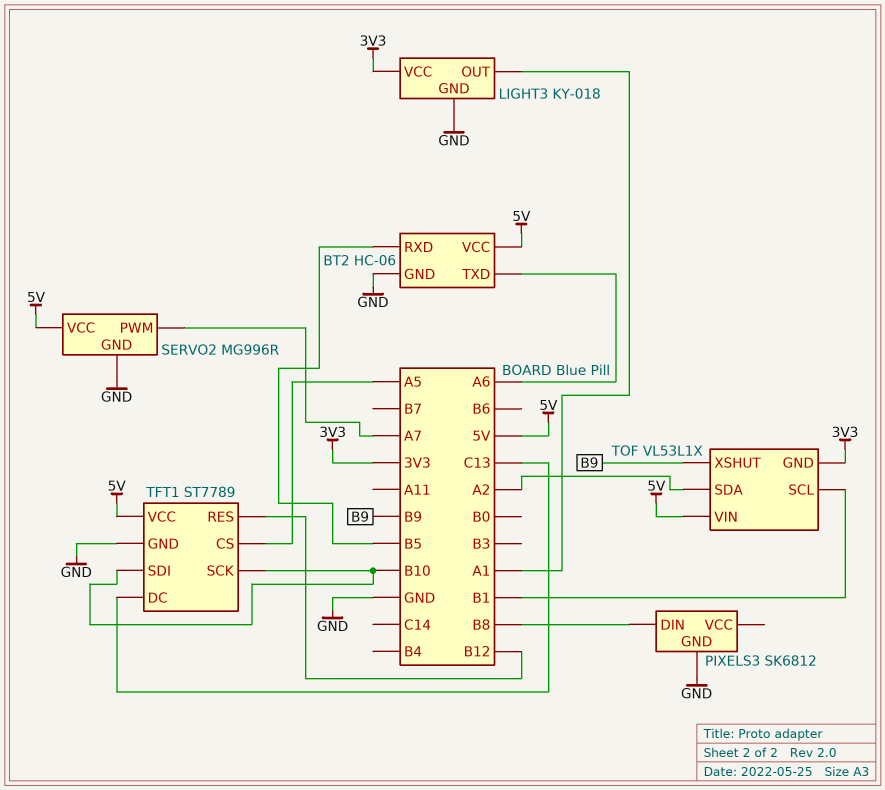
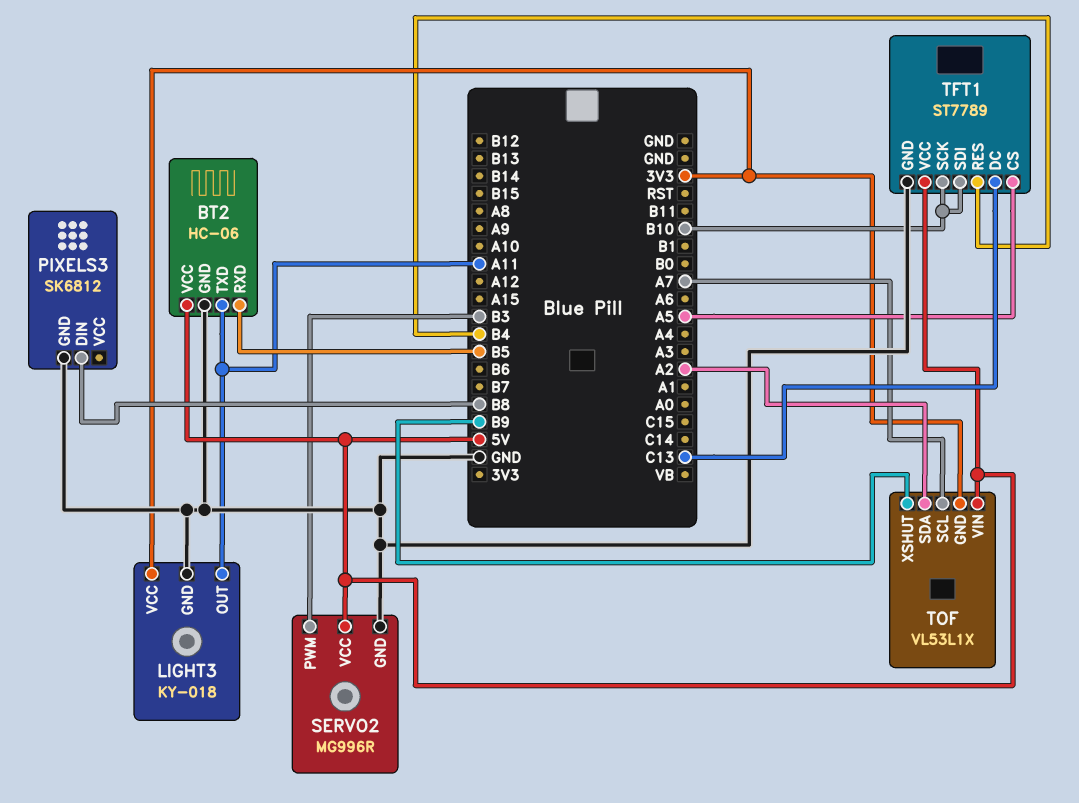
BT2 pin TXD: A6 -> A11
LIGHT3 pin OUT: A1 -> A11
SERVO2 pin PWM: A7 -> B3
TFT1 pin RES: B12 -> B4
TOF pin SCL: B1 -> A7

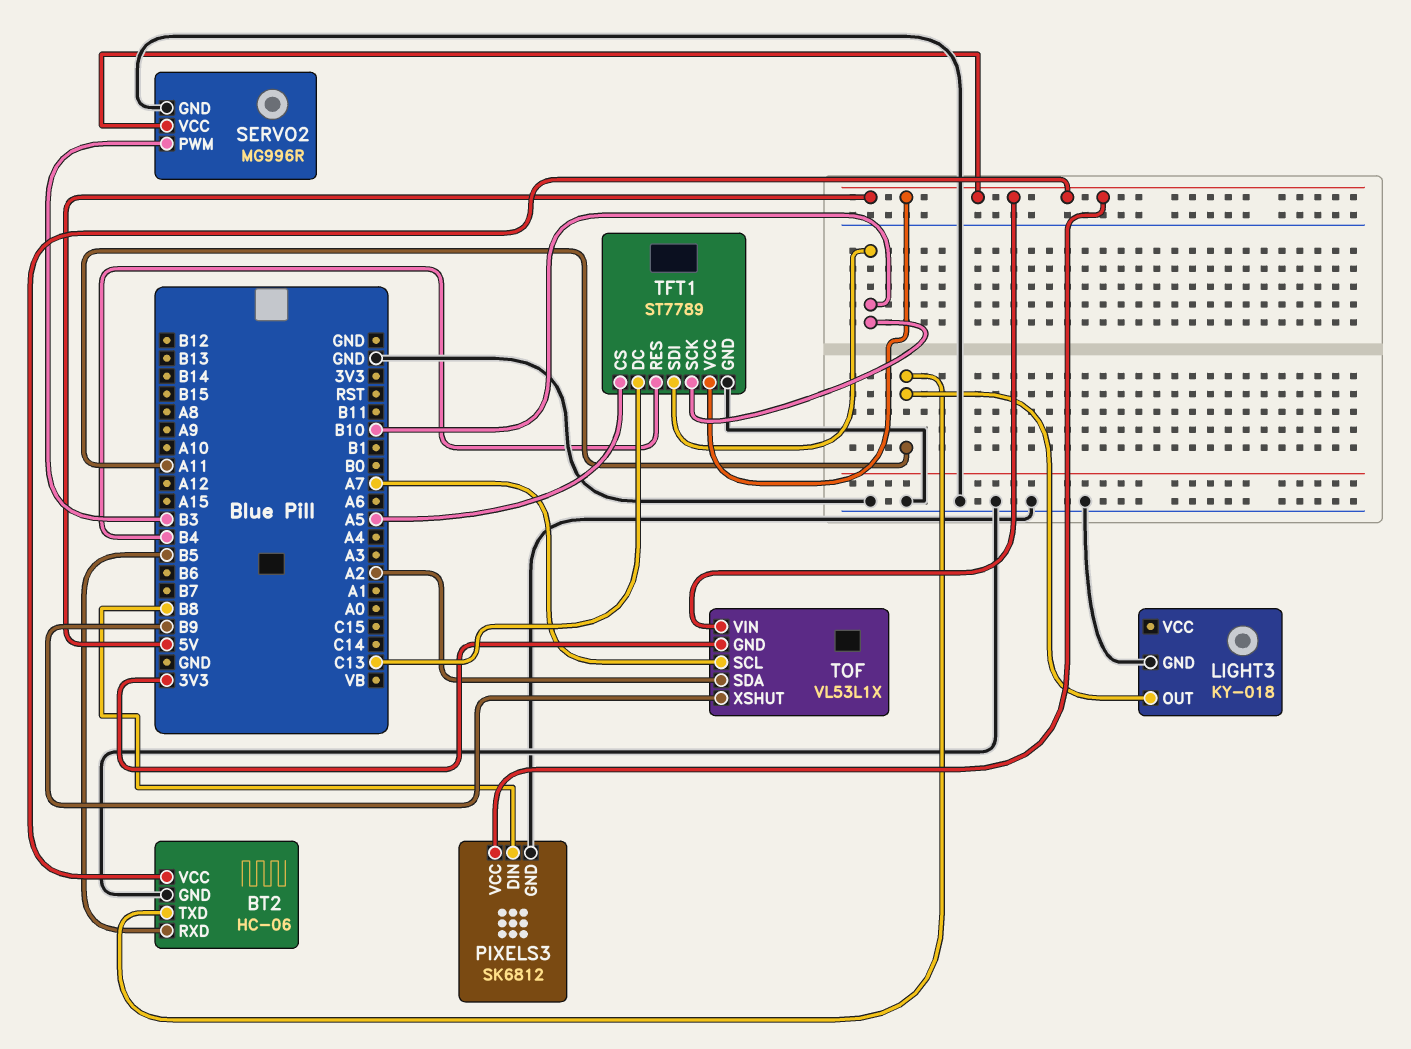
LIGHT3 pin VCC: 3V3 -> none
PIXELS3 pin VCC: none -> 5V

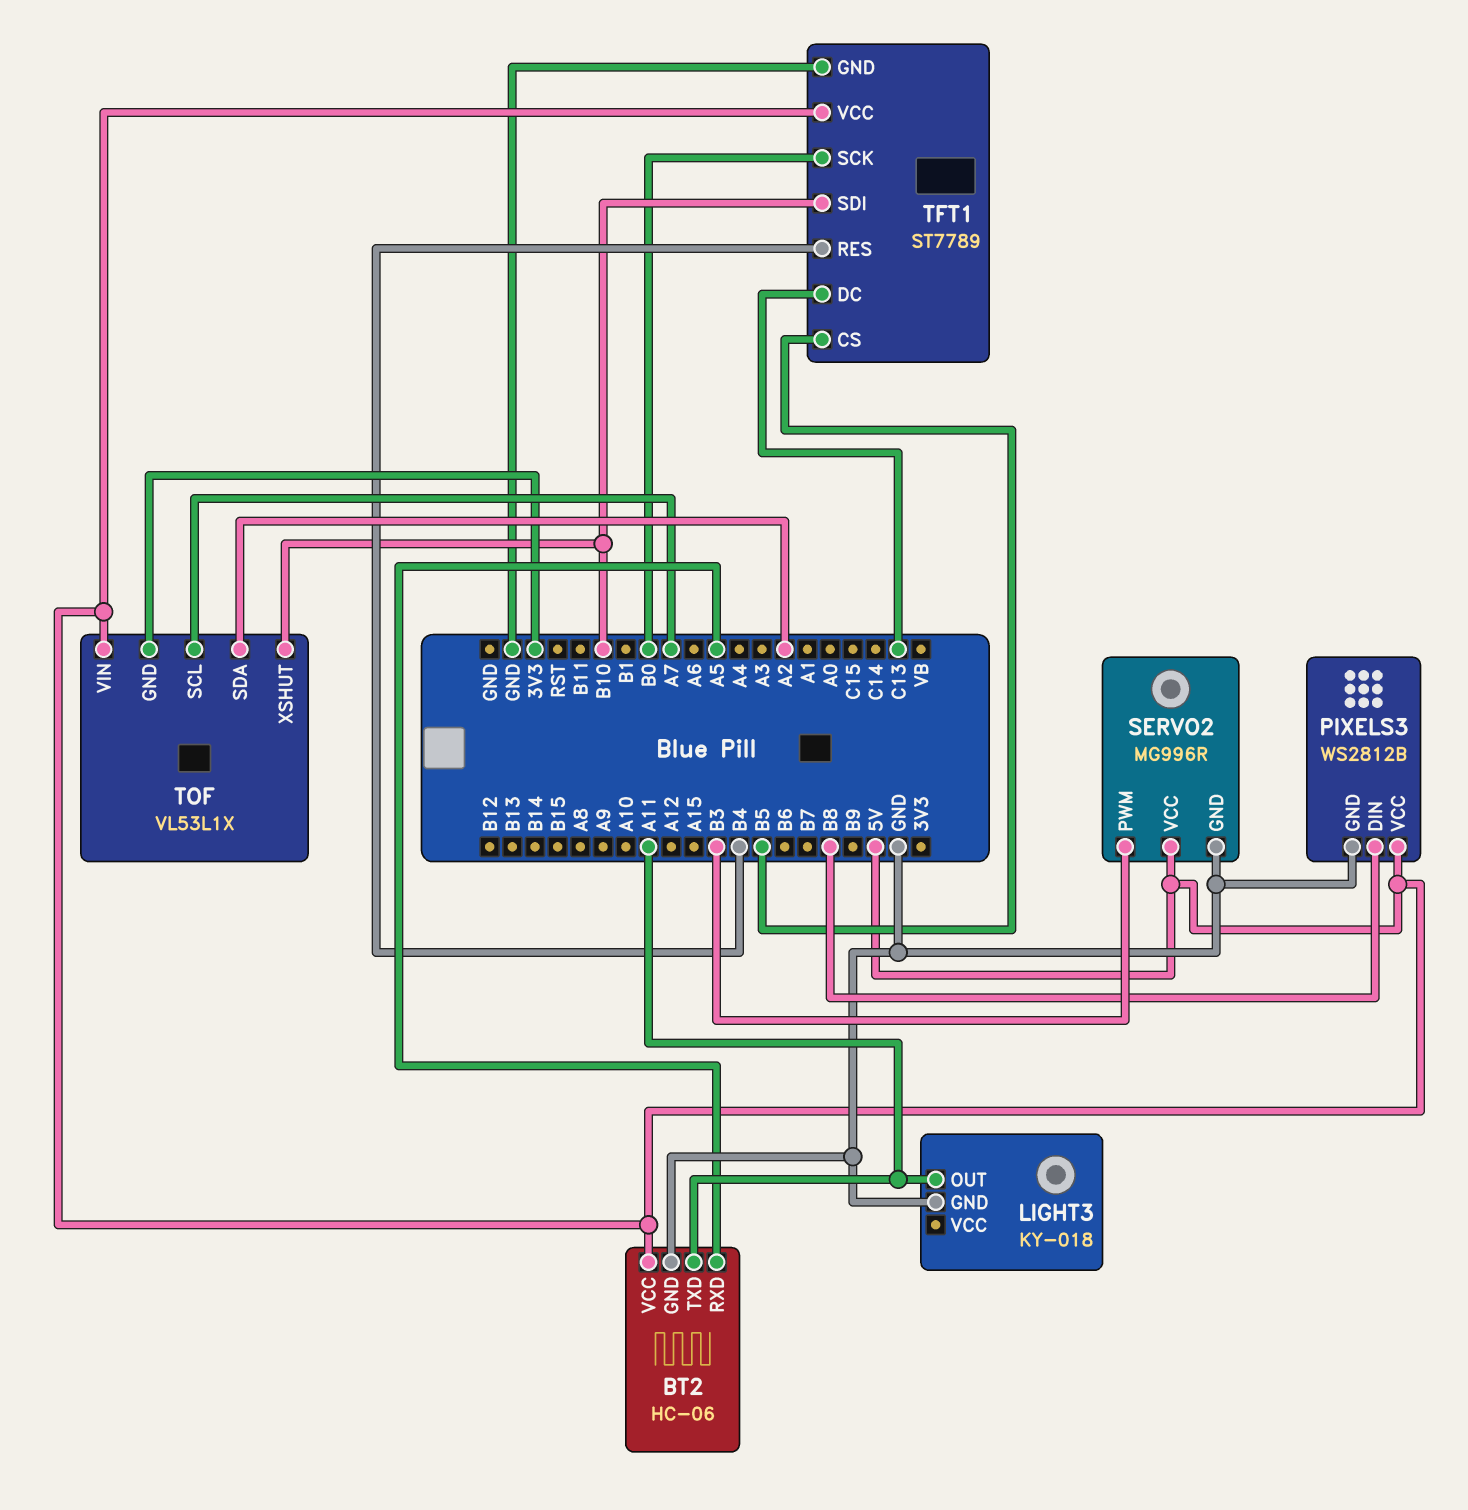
BT2 pin RXD: B5 -> A5
PIXELS3: SK6812 -> WS2812B
TFT1 pin CS: A5 -> B5
TFT1 pin SCK: B10 -> B0
TOF pin XSHUT: B9 -> B10

